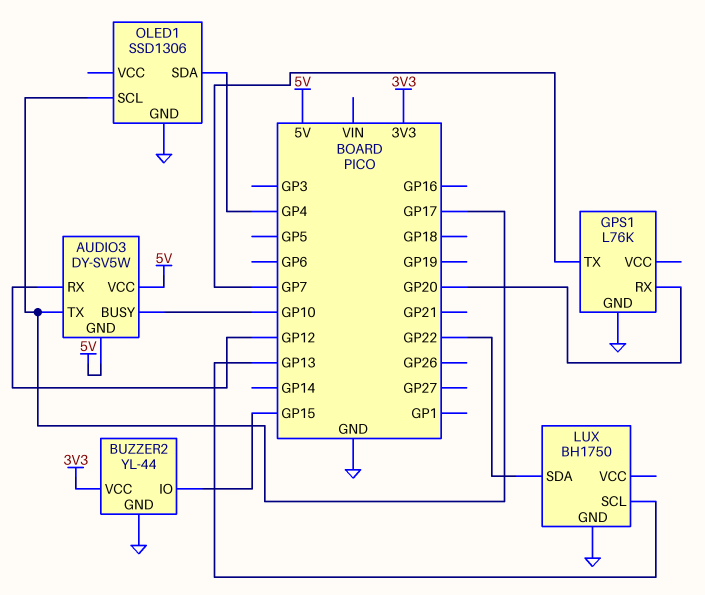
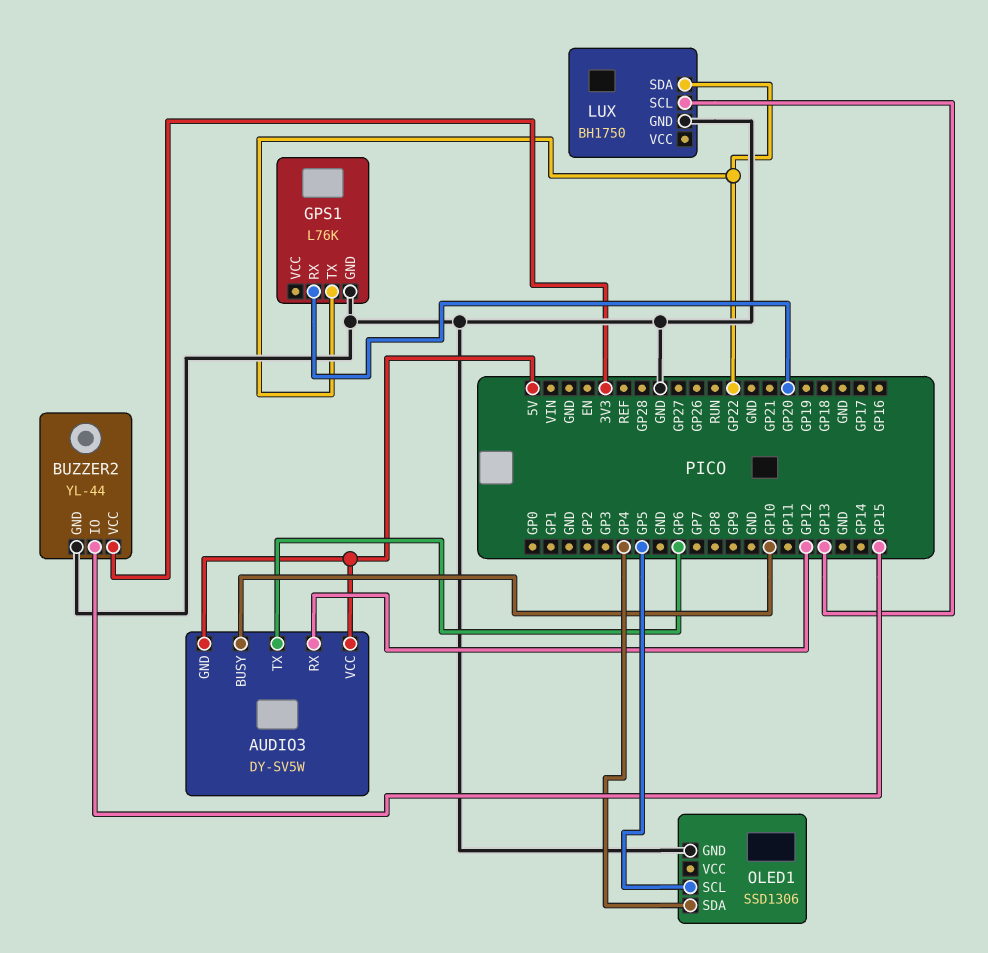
AUDIO3 pin TX: GP17 -> GP6
GPS1 pin TX: GP7 -> GP22
OLED1 pin SCL: GP17 -> GP5

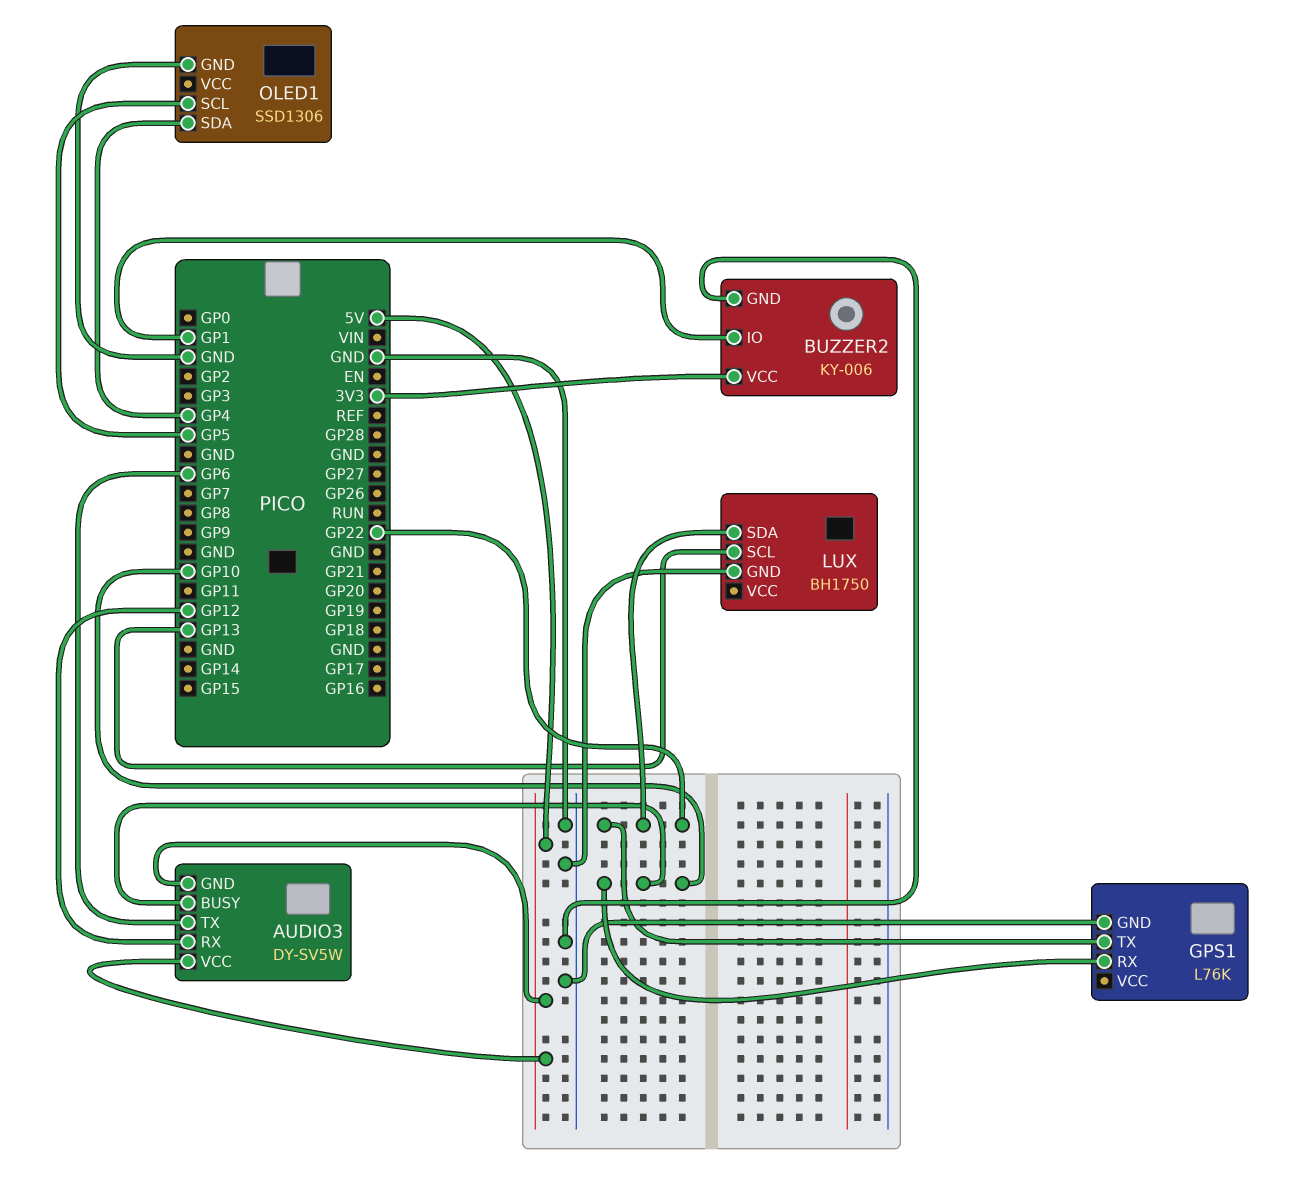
BUZZER2: YL-44 -> KY-006
BUZZER2 pin IO: GP15 -> GP1
GPS1 pin RX: GP20 -> GP10

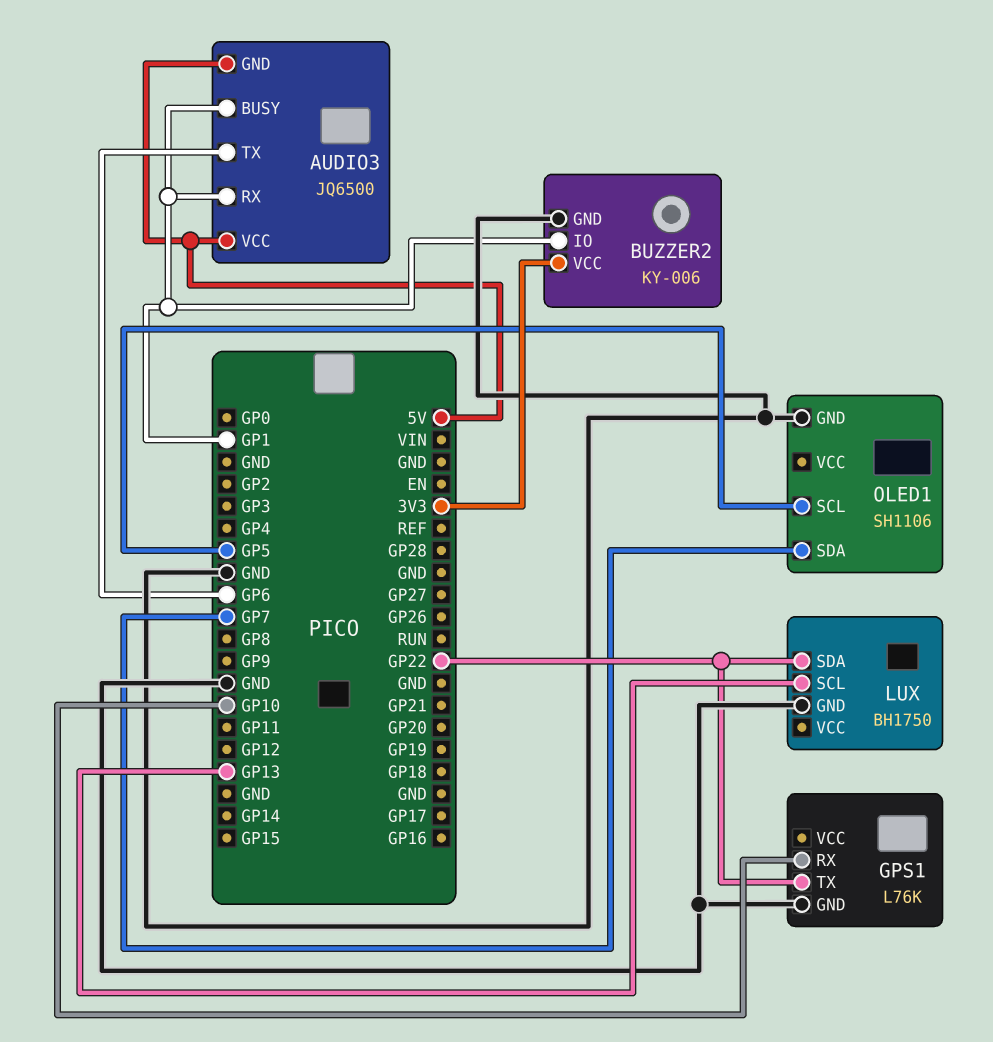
AUDIO3: DY-SV5W -> JQ6500
AUDIO3 pin BUSY: GP10 -> GP1
AUDIO3 pin RX: GP12 -> GP1
OLED1: SSD1306 -> SH1106
OLED1 pin SDA: GP4 -> GP7

